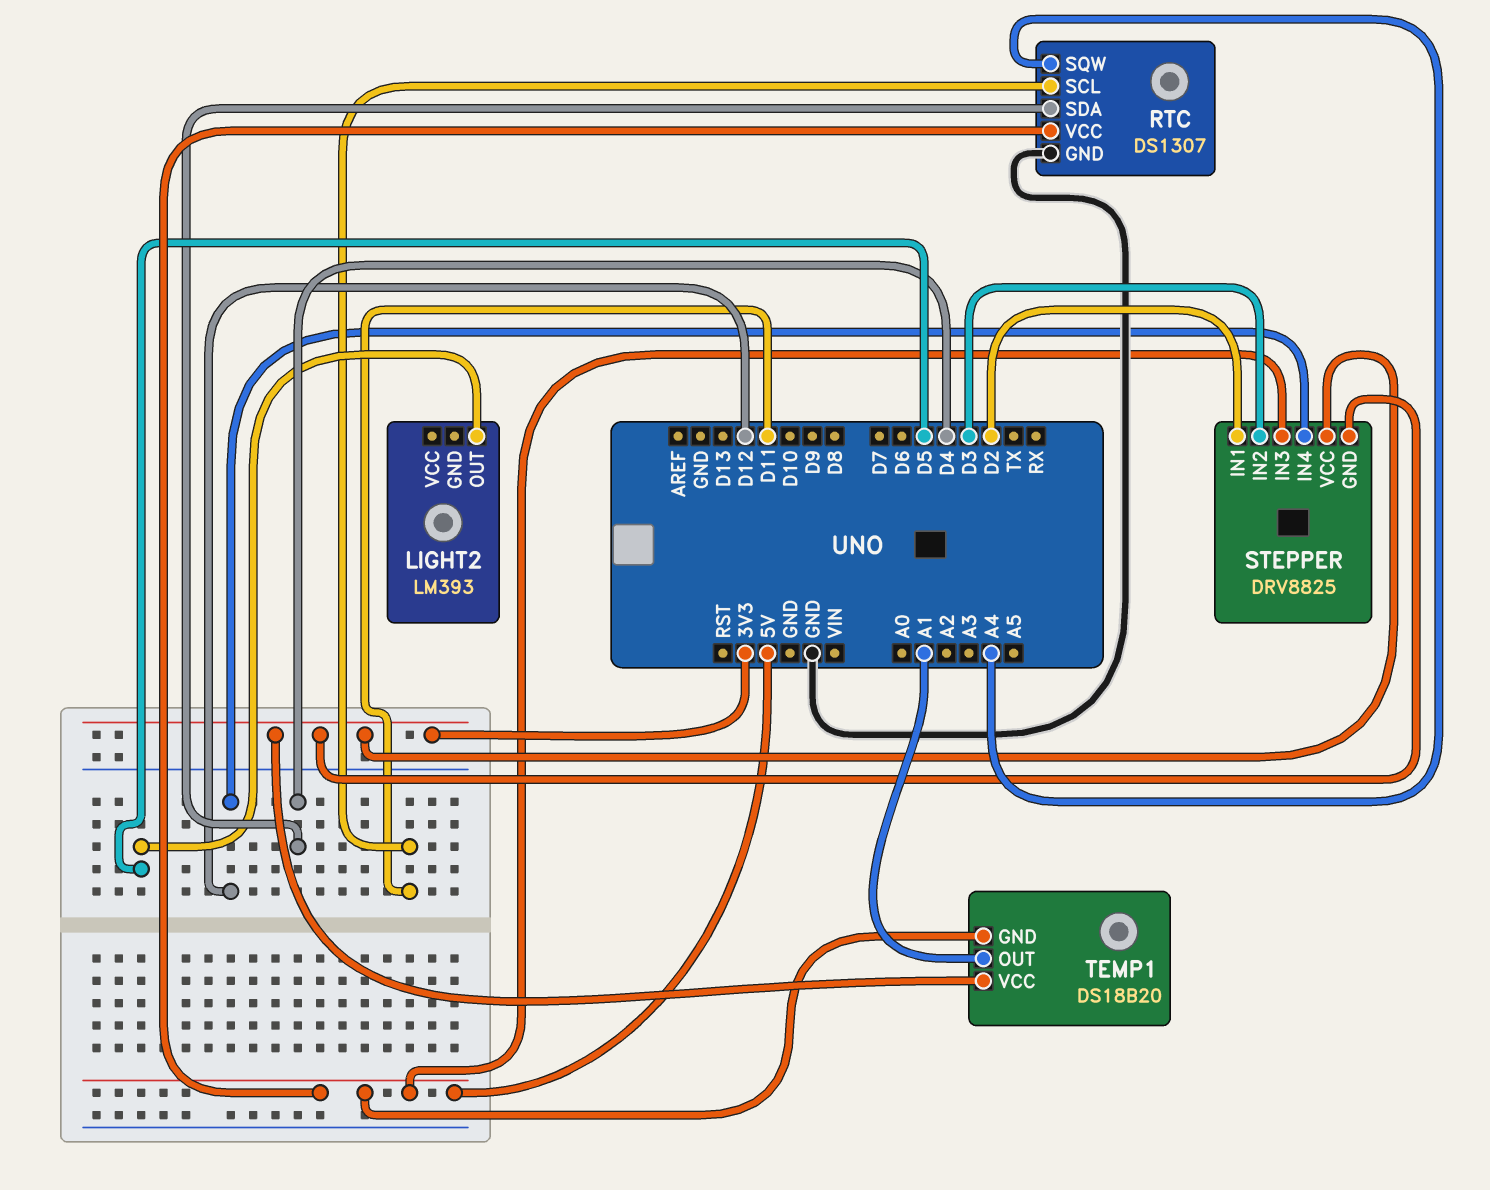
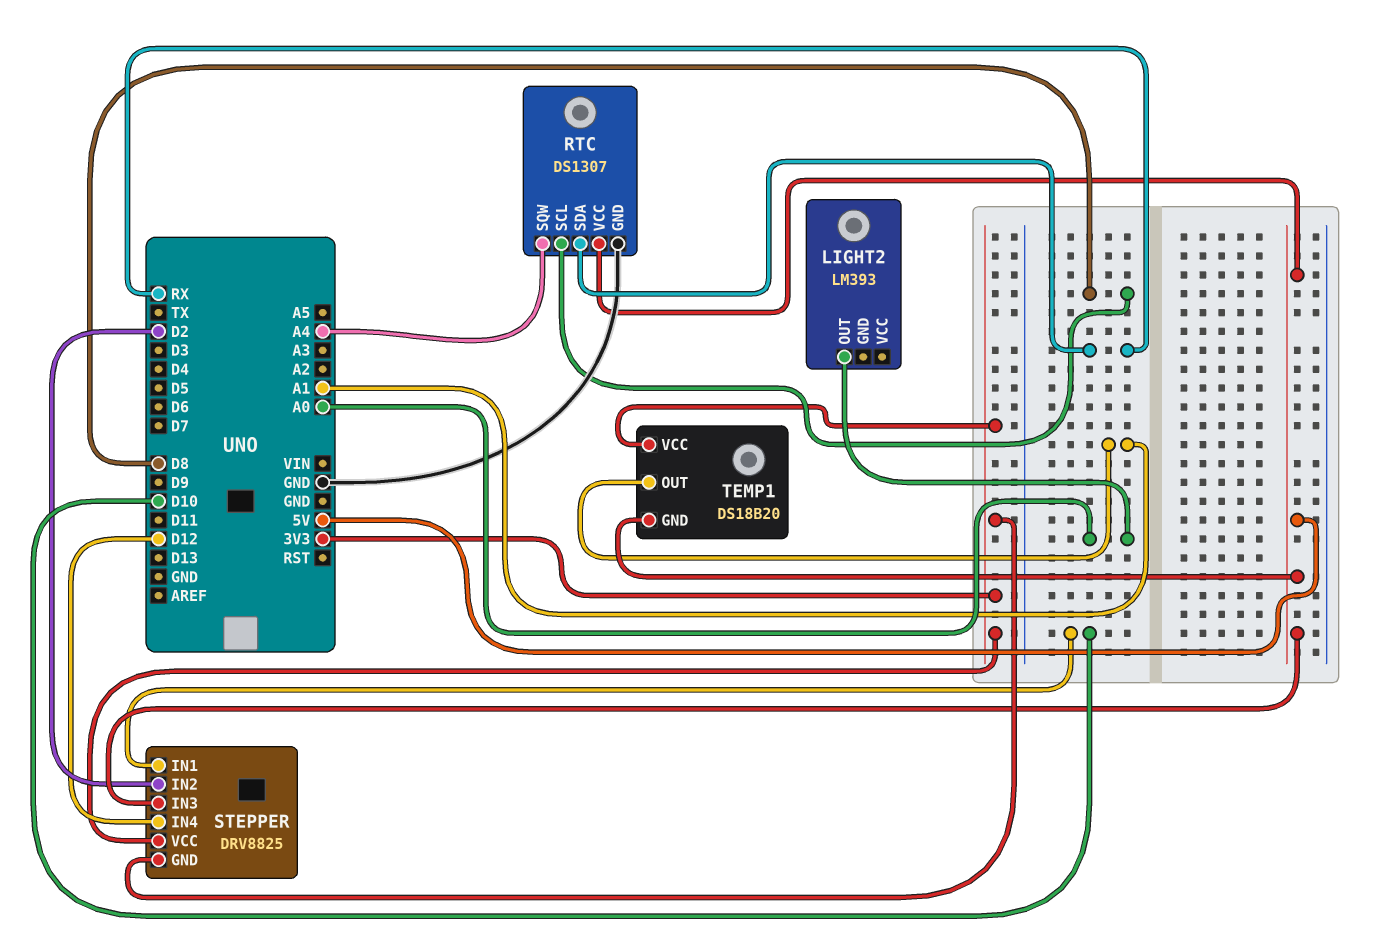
LIGHT2 pin OUT: D5 -> A0
RTC pin SCL: D11 -> D8
RTC pin SDA: D4 -> RX
STEPPER pin IN1: D2 -> D10
STEPPER pin IN2: D3 -> D2

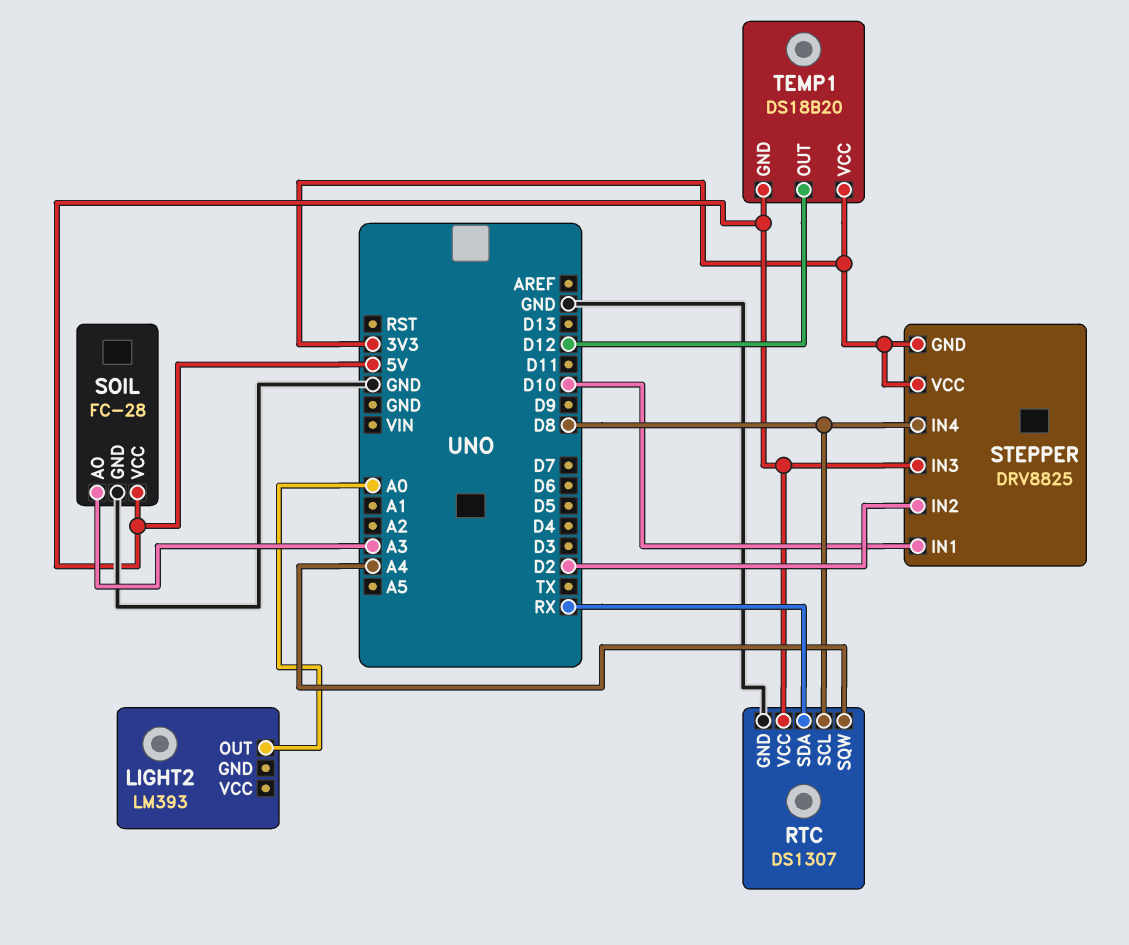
SOIL: none -> FC-28
SOIL pin AO: none -> A3
SOIL pin GND: none -> GND
SOIL pin VCC: none -> 5V
STEPPER pin IN4: D12 -> D8
TEMP1 pin OUT: A1 -> D12

